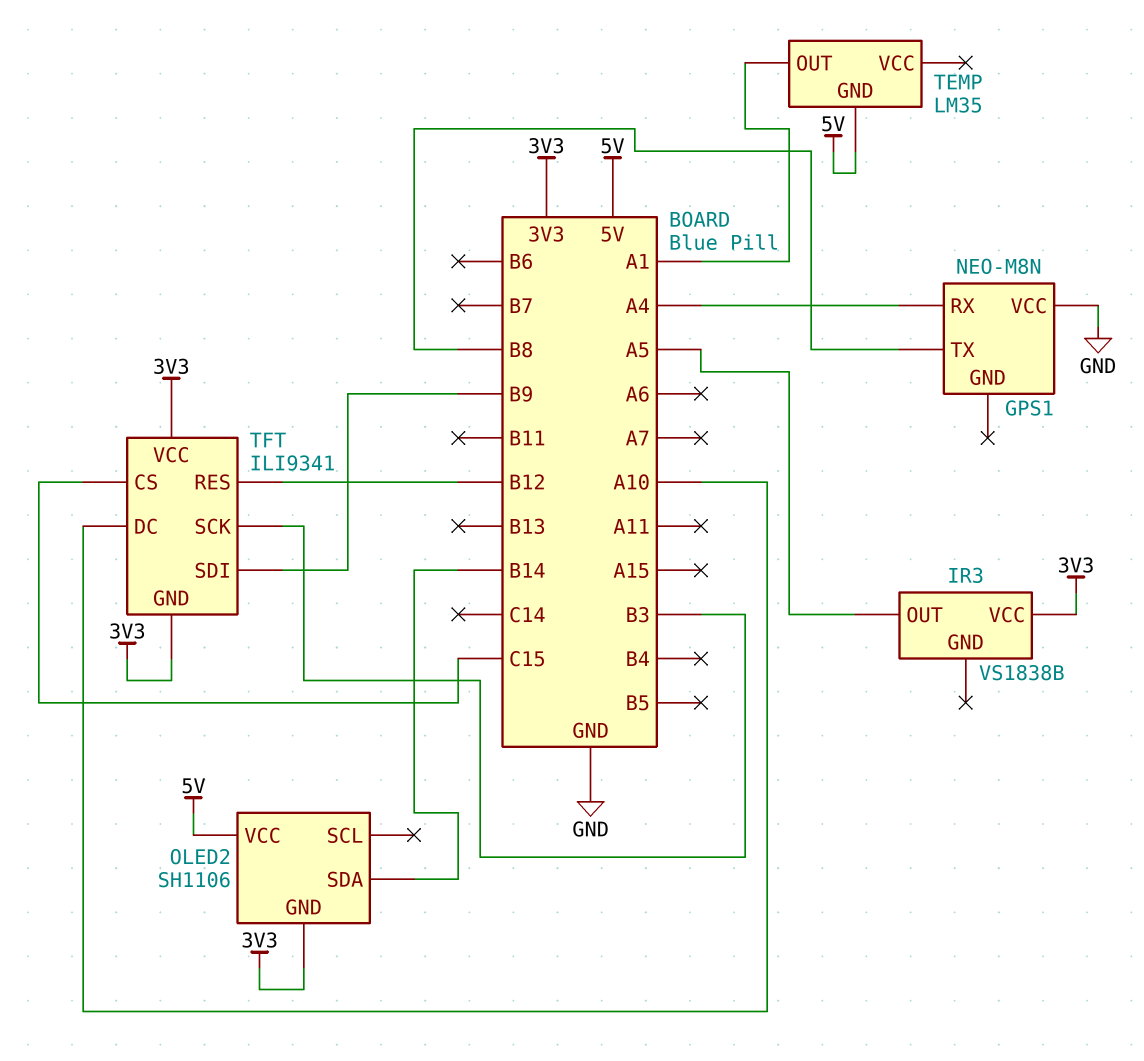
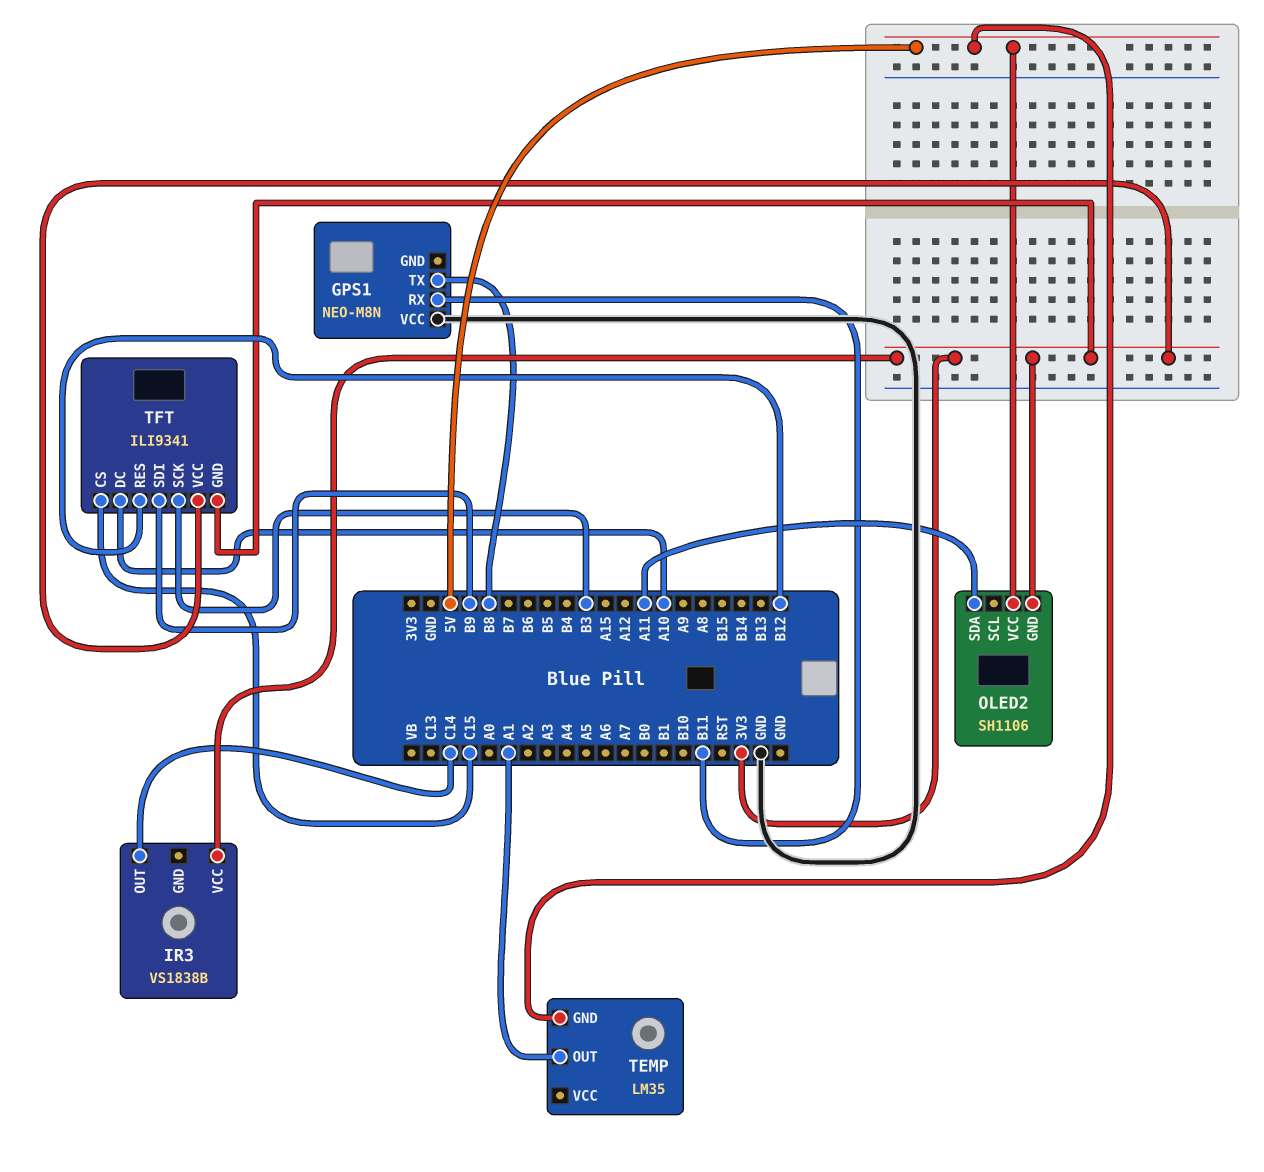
GPS1 pin RX: A4 -> B11
IR3 pin OUT: A5 -> C14
OLED2 pin SDA: B14 -> A11

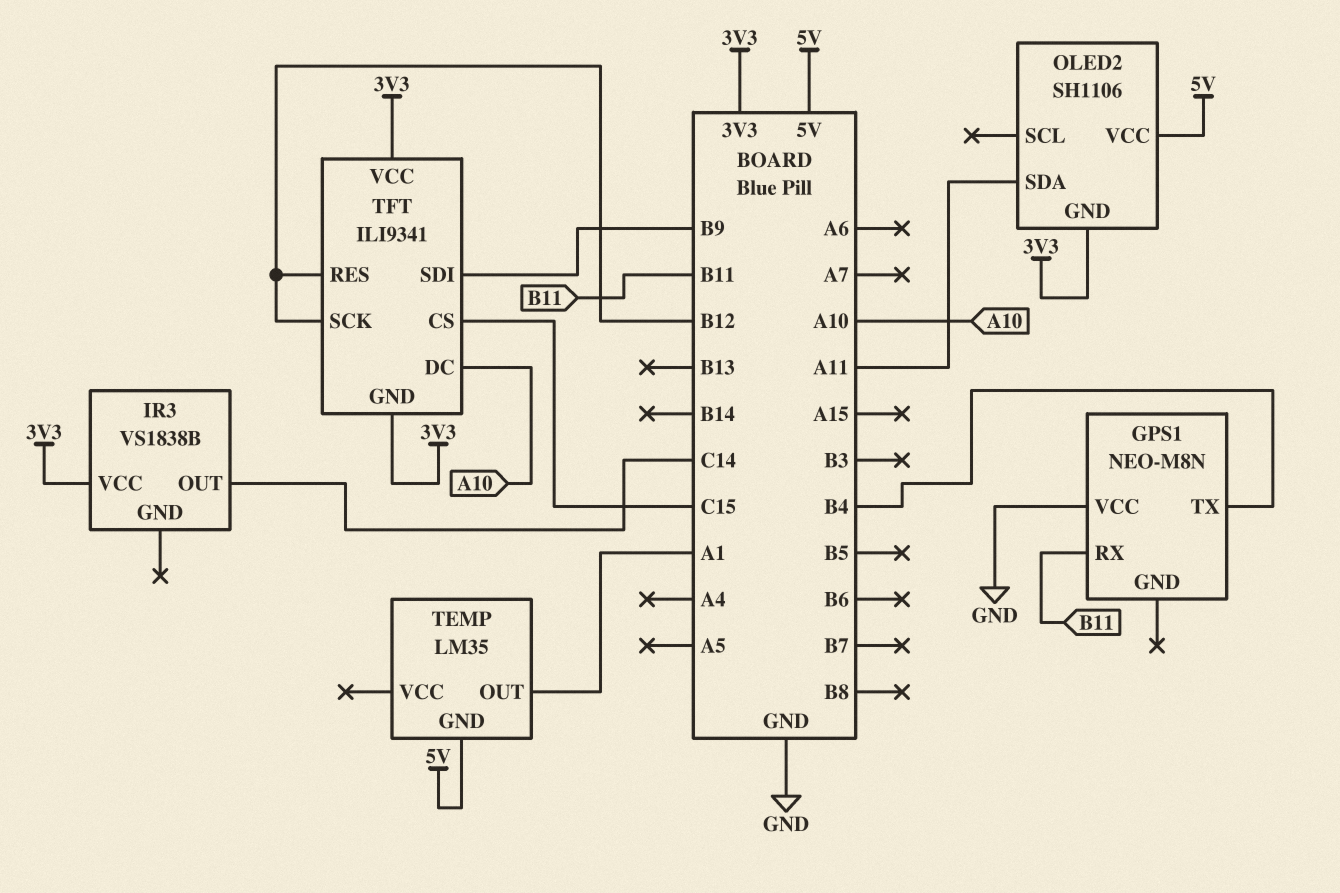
GPS1 pin TX: B8 -> B4
TFT pin SCK: B3 -> B12

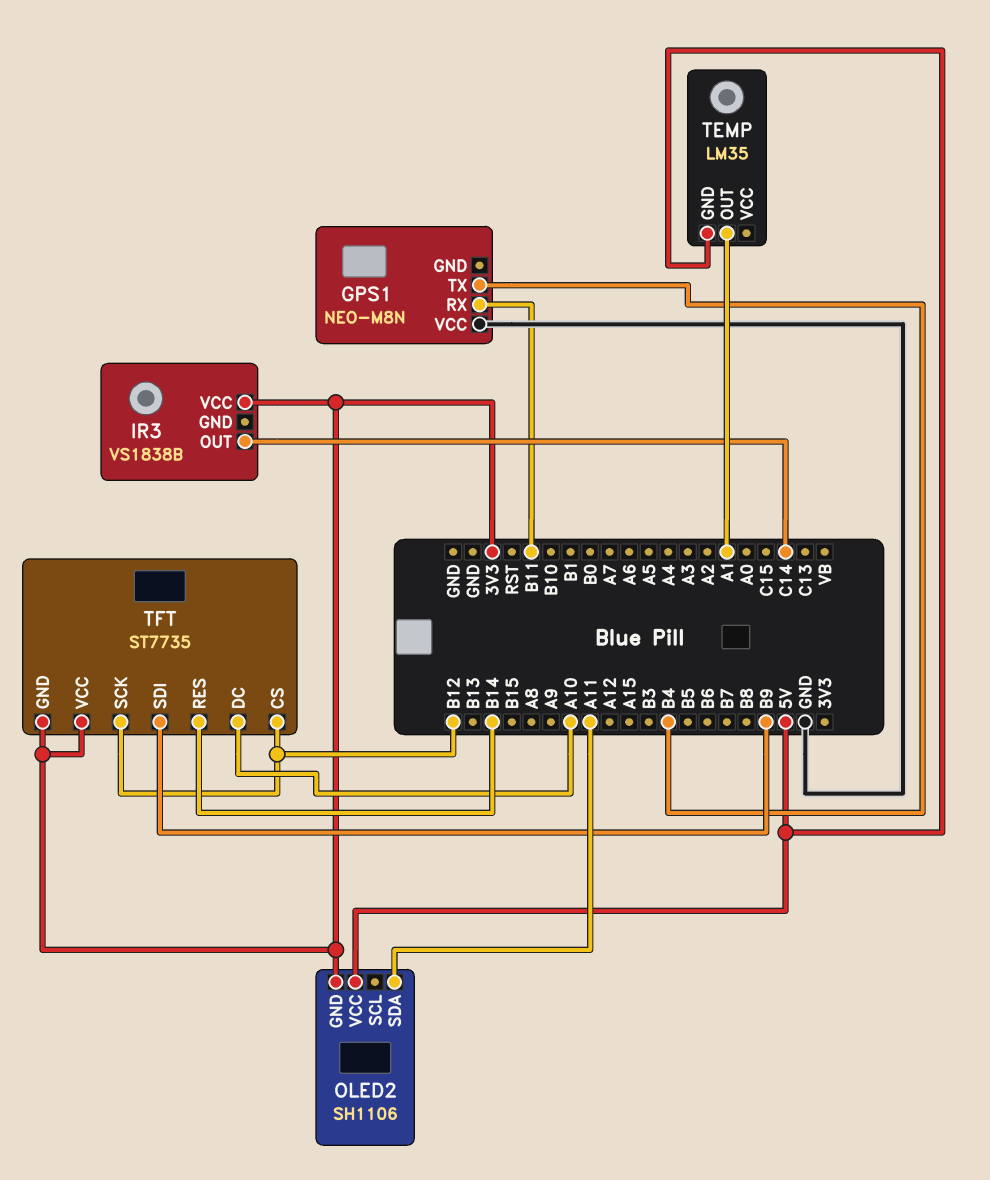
TFT: ILI9341 -> ST7735
TFT pin CS: C15 -> B12
TFT pin RES: B12 -> B14

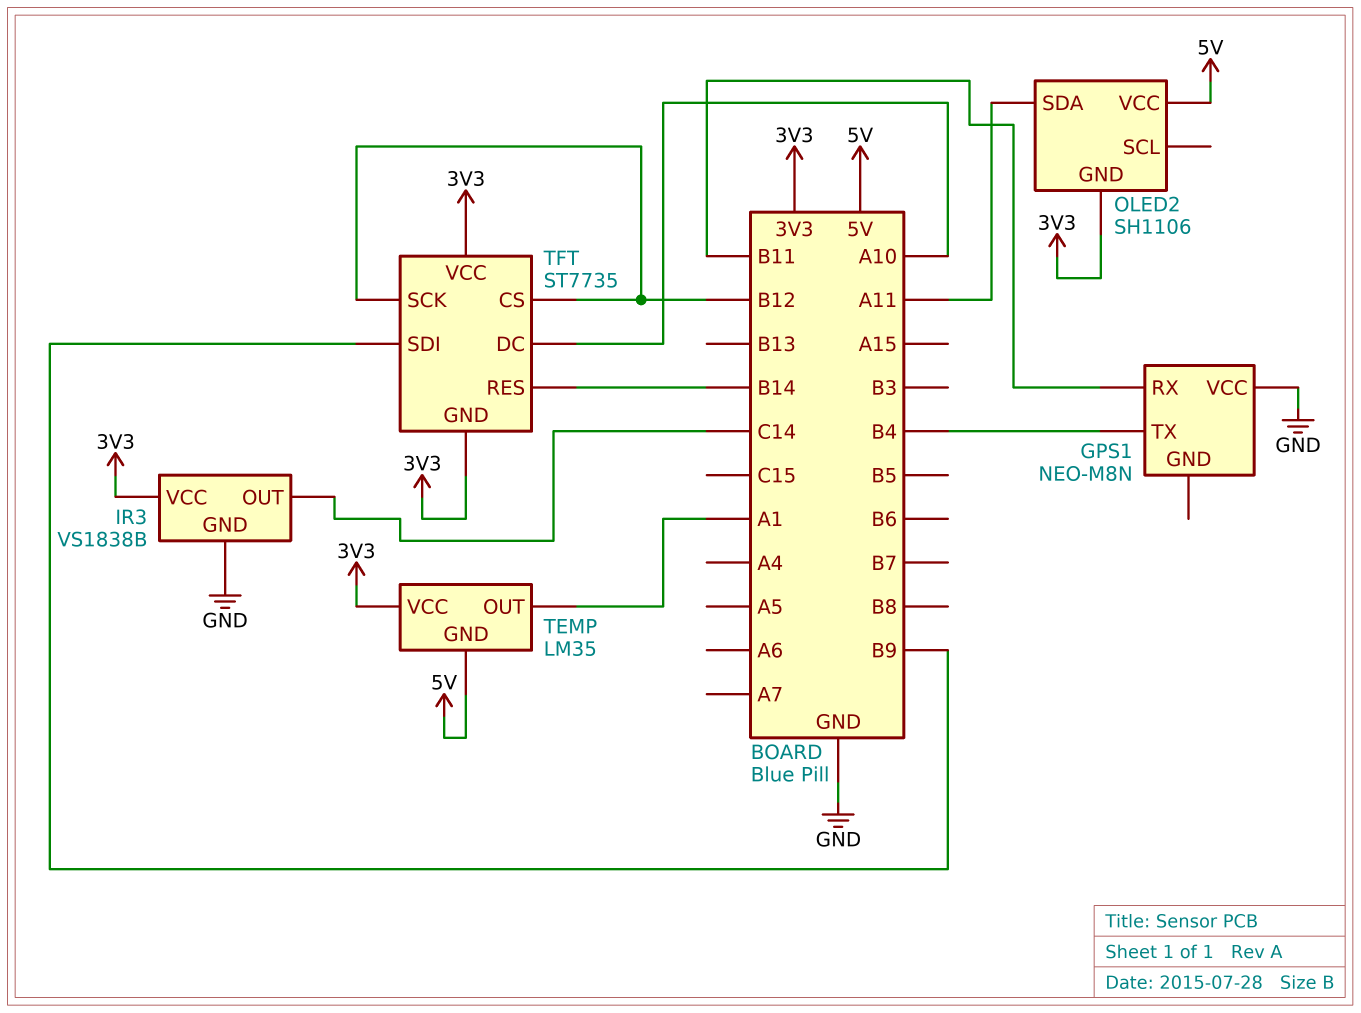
IR3 pin GND: none -> GND
TEMP pin VCC: none -> 3V3

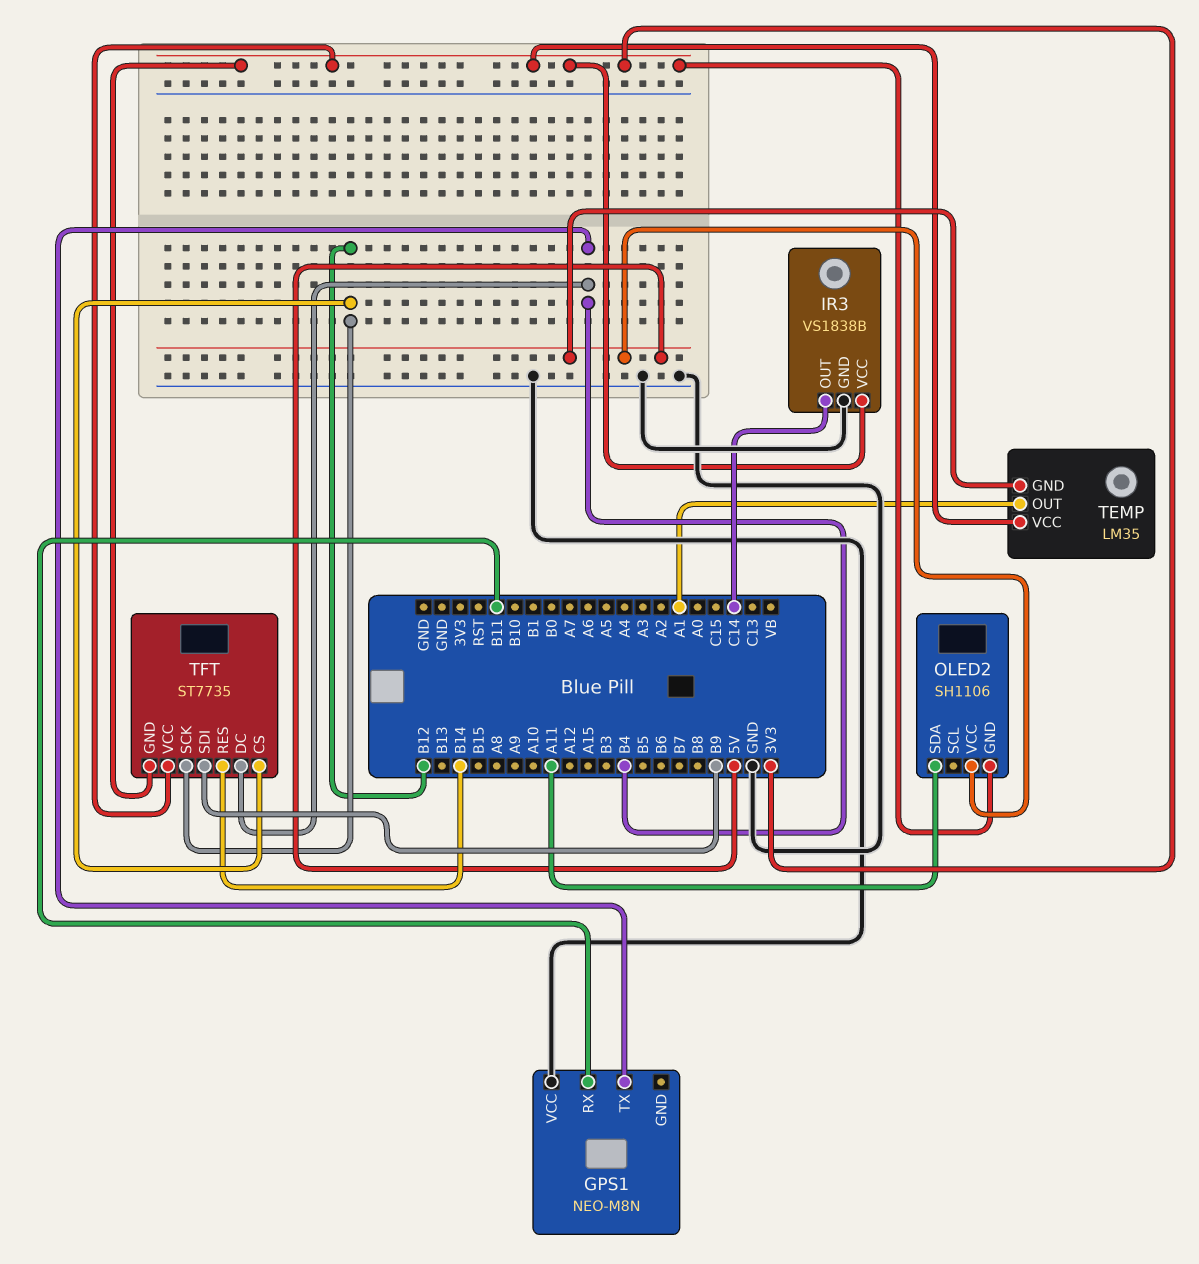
TFT pin DC: A10 -> B4

